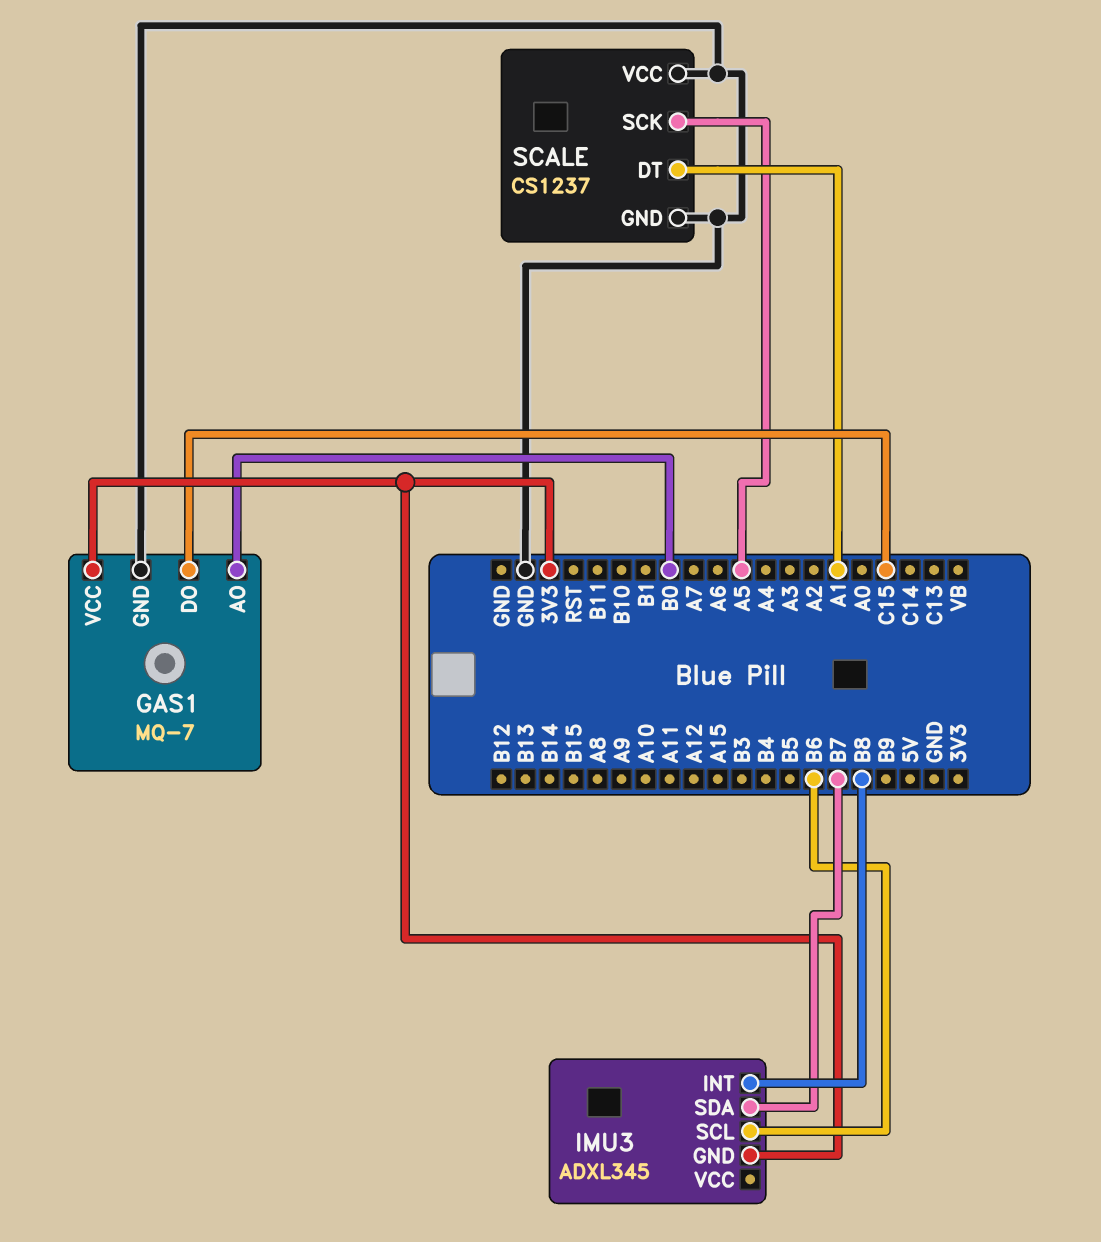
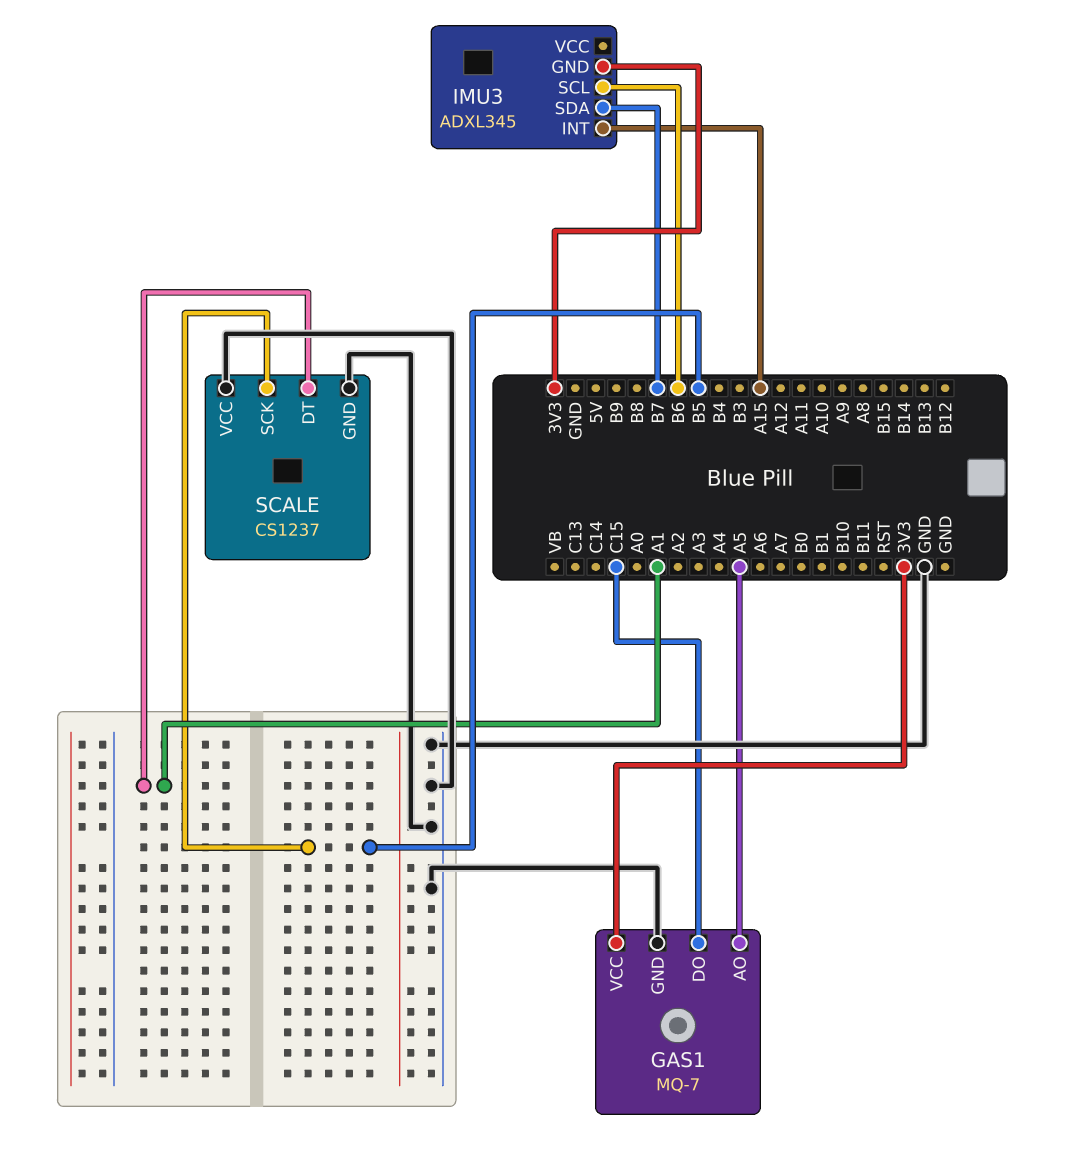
GAS1 pin AO: B0 -> A5
IMU3 pin INT: B8 -> A15
SCALE pin SCK: A5 -> B5

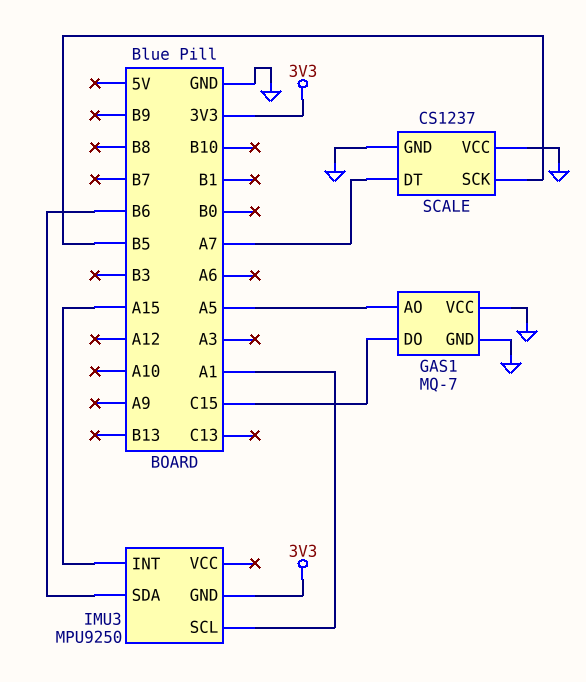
GAS1 pin VCC: 3V3 -> GND
IMU3: ADXL345 -> MPU9250
IMU3 pin SCL: B6 -> A1
IMU3 pin SDA: B7 -> B6
SCALE pin DT: A1 -> A7

